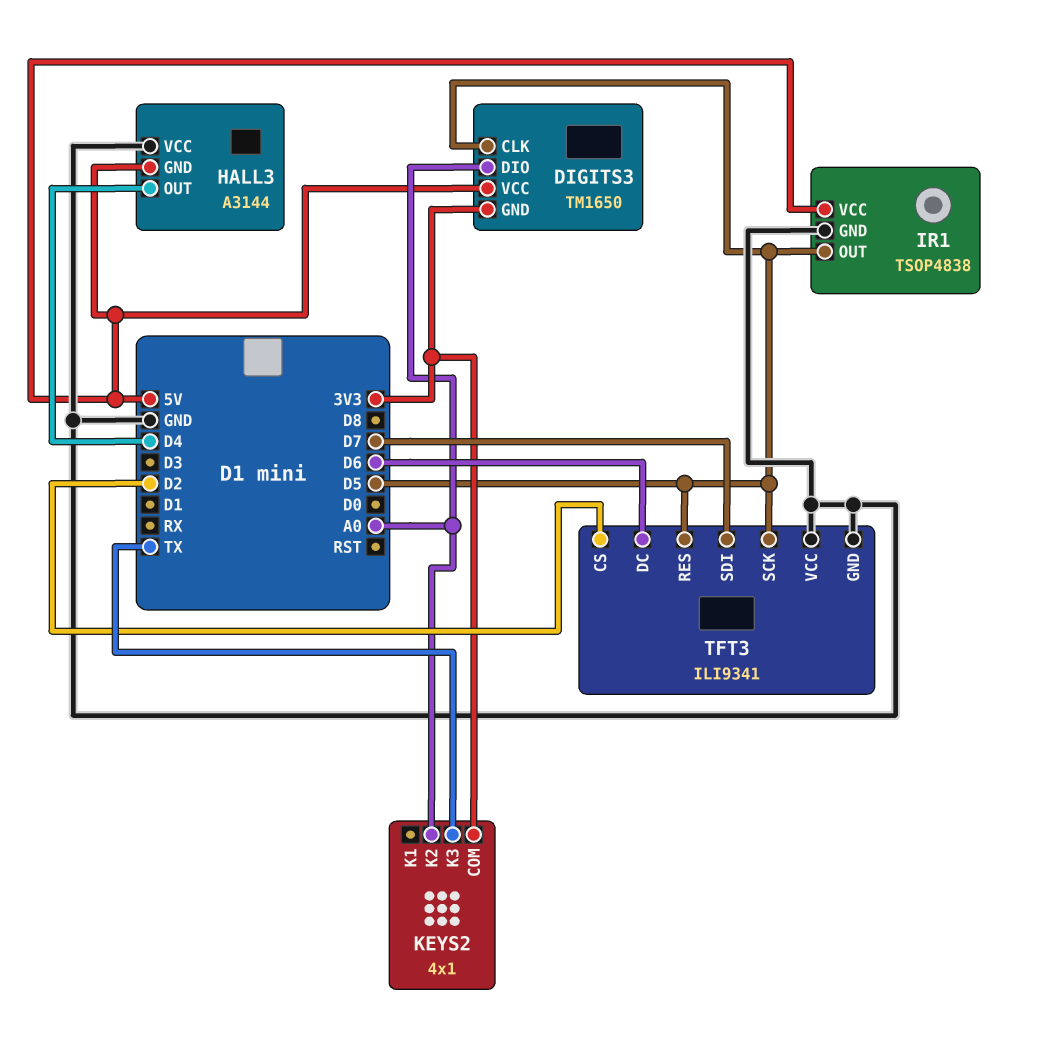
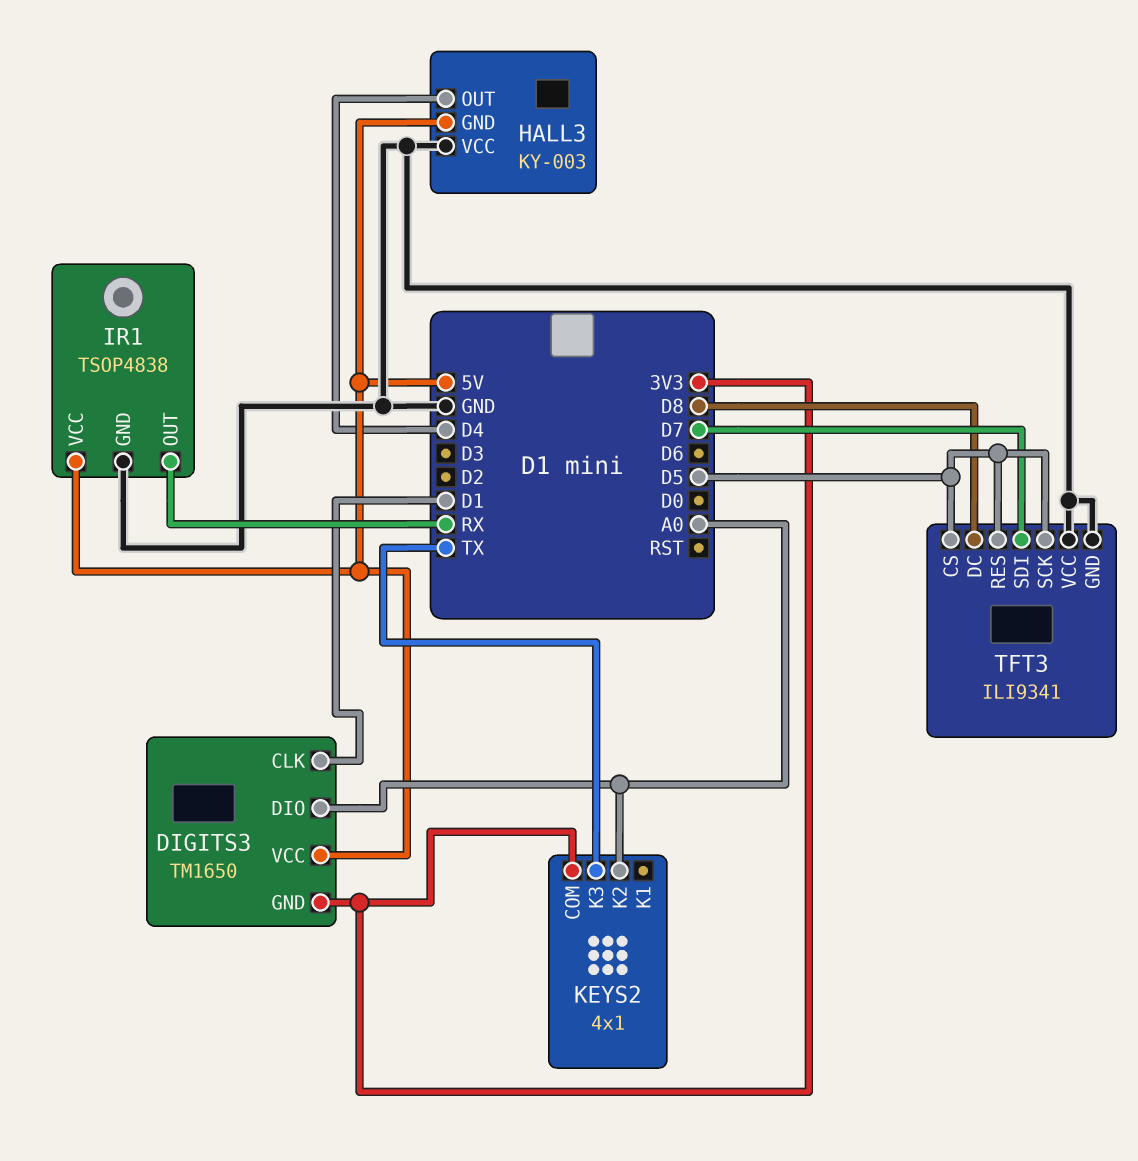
DIGITS3 pin CLK: D5 -> D1
HALL3: A3144 -> KY-003
IR1 pin OUT: D5 -> RX
TFT3 pin CS: D2 -> D5
TFT3 pin DC: D6 -> D8

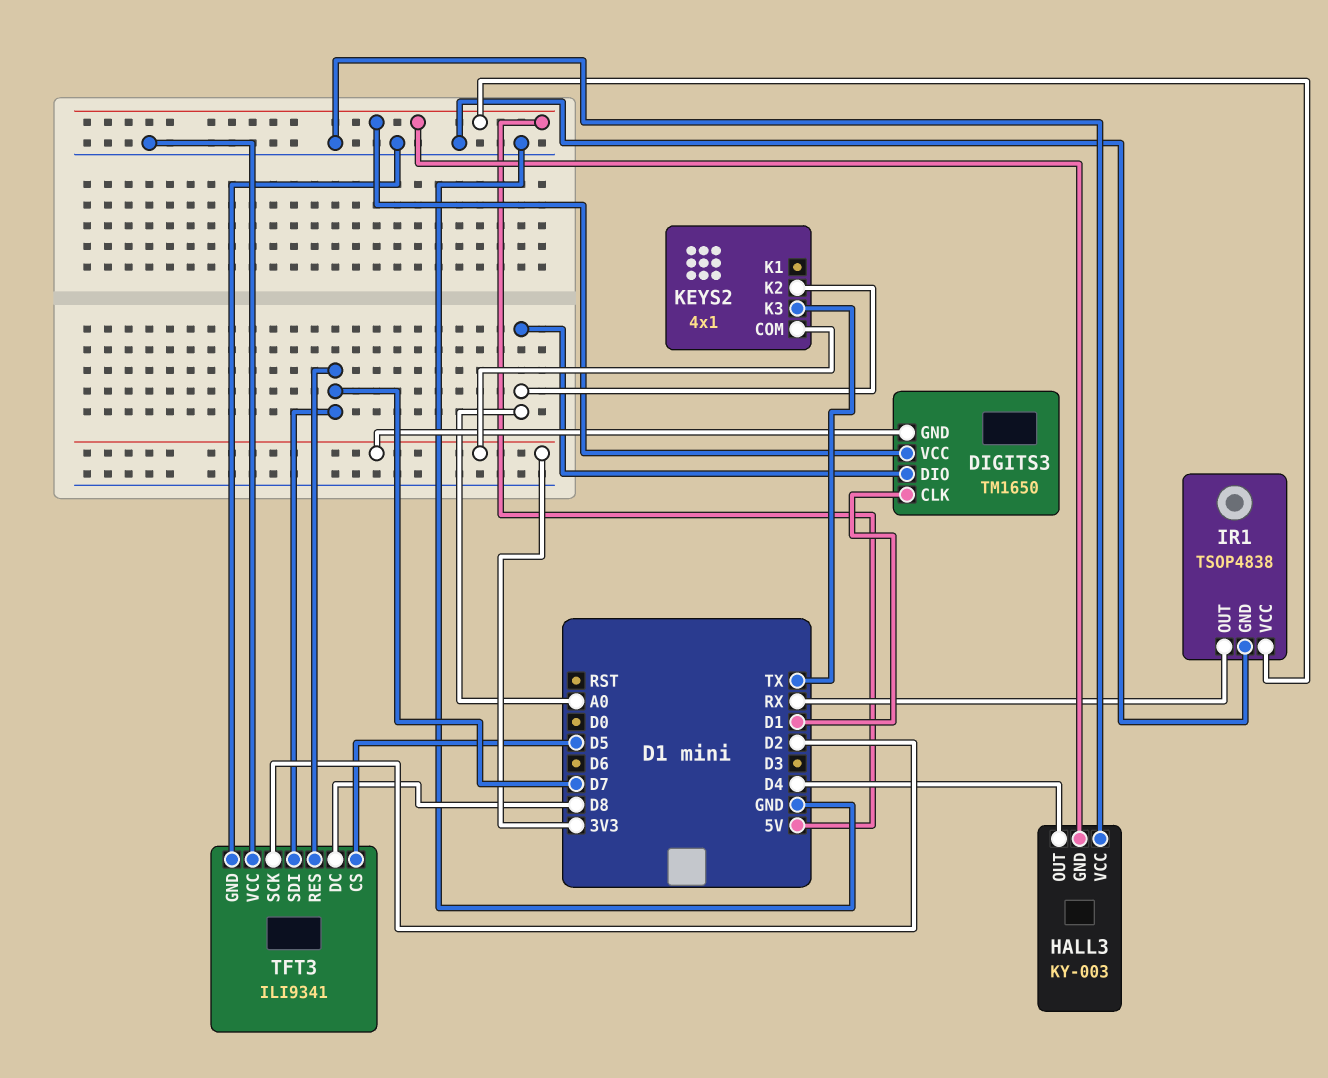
TFT3 pin RES: D5 -> D7
TFT3 pin SCK: D5 -> D2

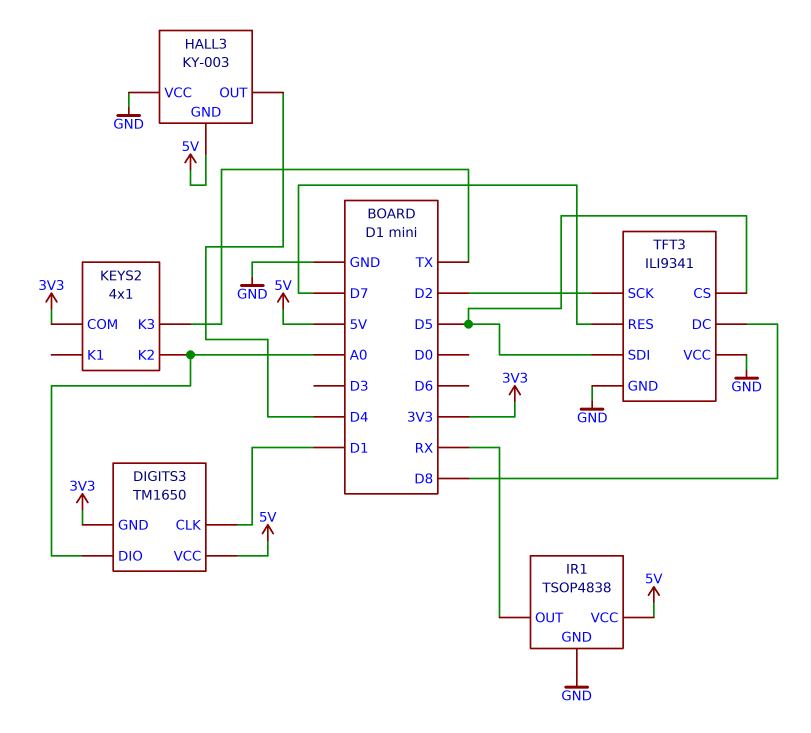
TFT3 pin SDI: D7 -> D5

